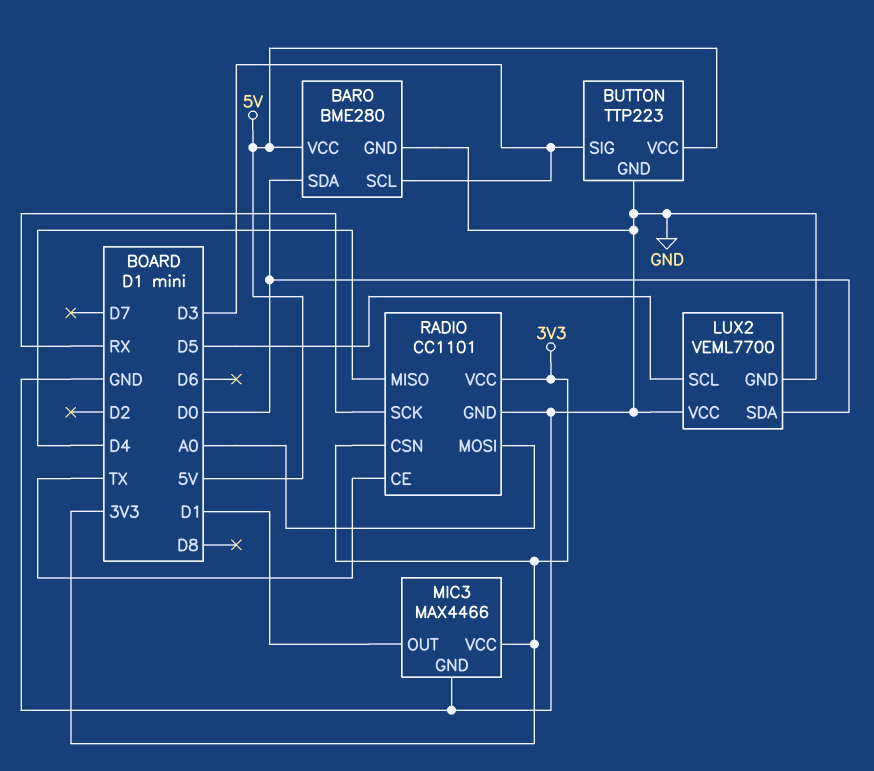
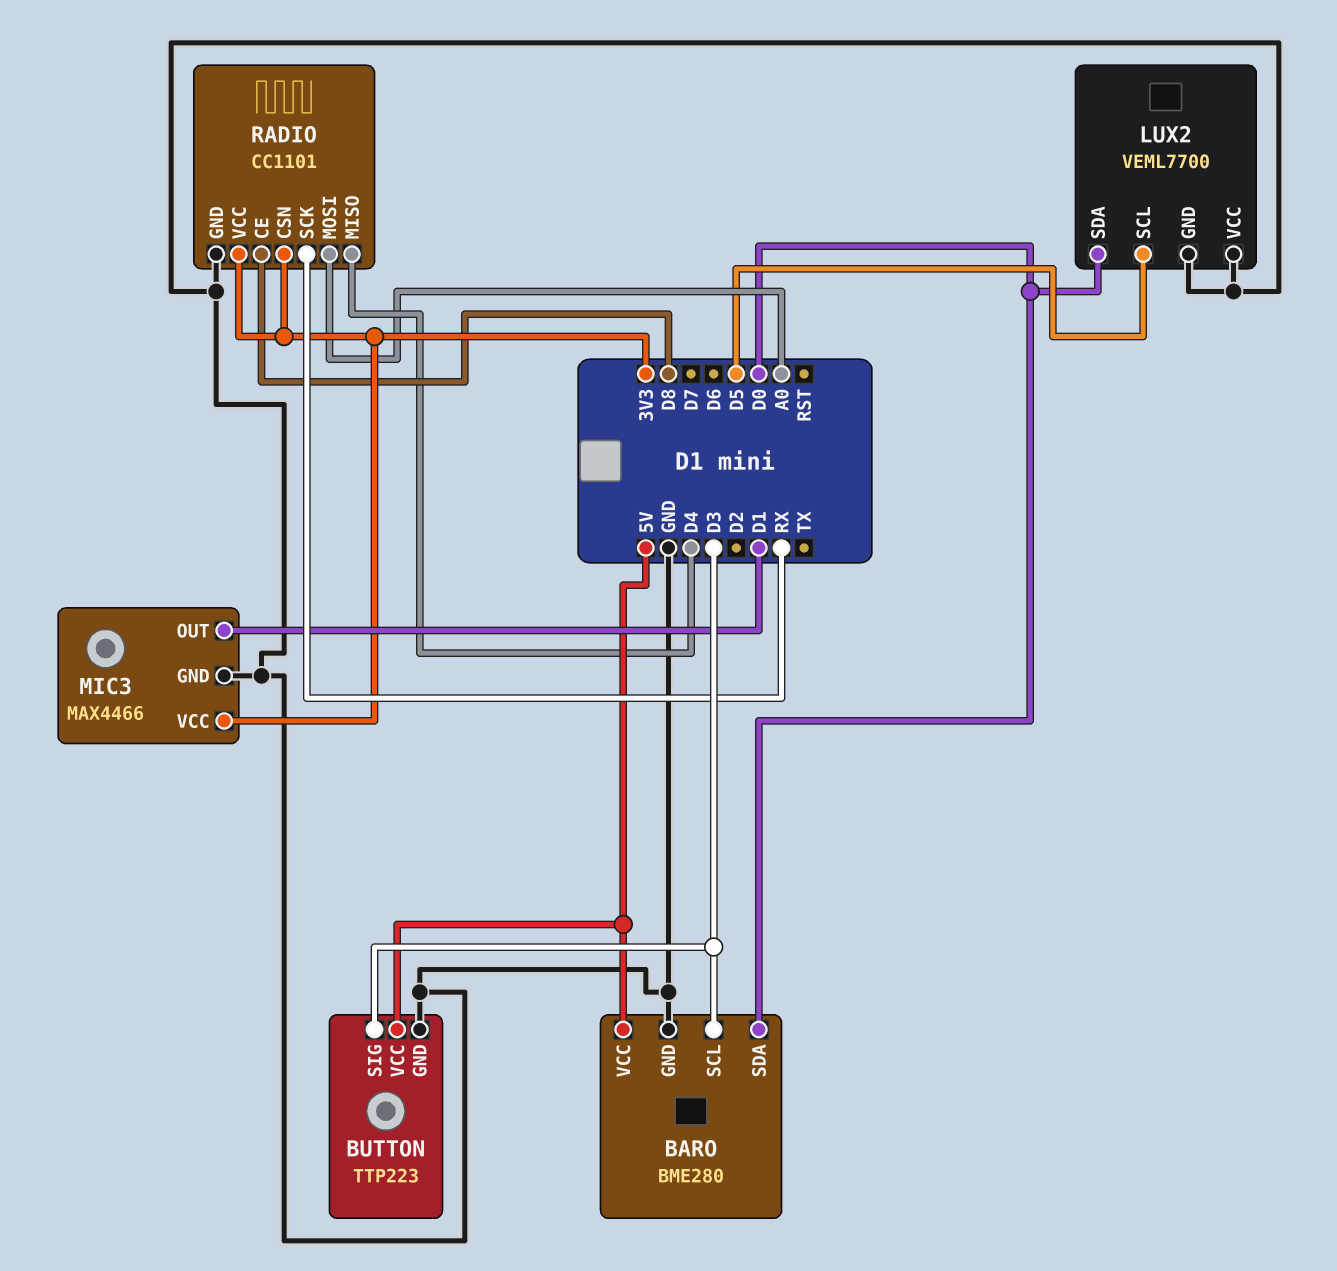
RADIO pin CE: TX -> D8

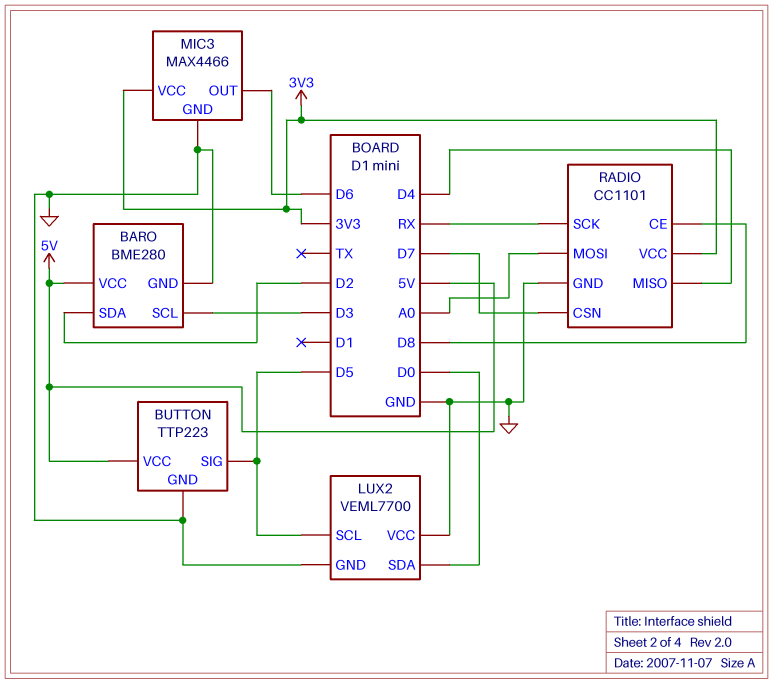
BARO pin SDA: D0 -> D2
BUTTON pin SIG: D3 -> D5
MIC3 pin OUT: D1 -> D6
RADIO pin CSN: 3V3 -> D7

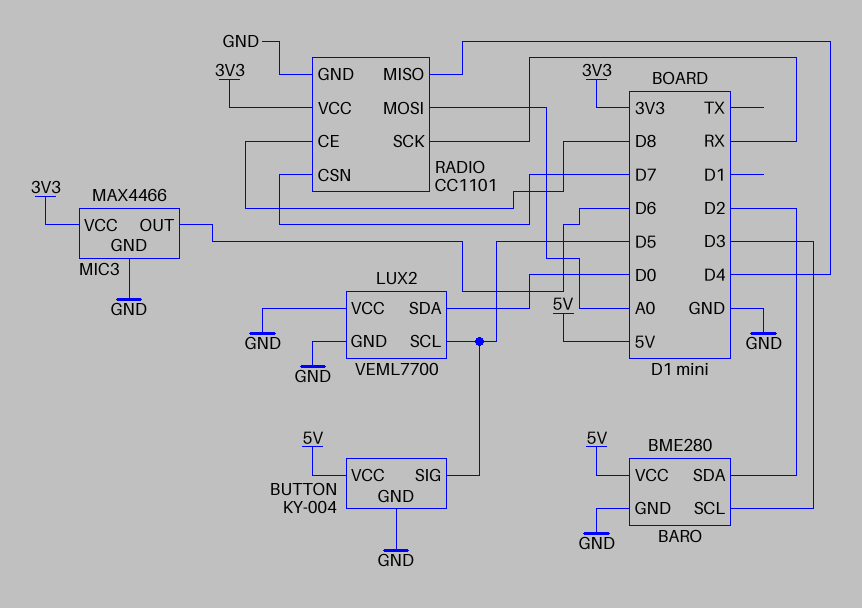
BUTTON: TTP223 -> KY-004

